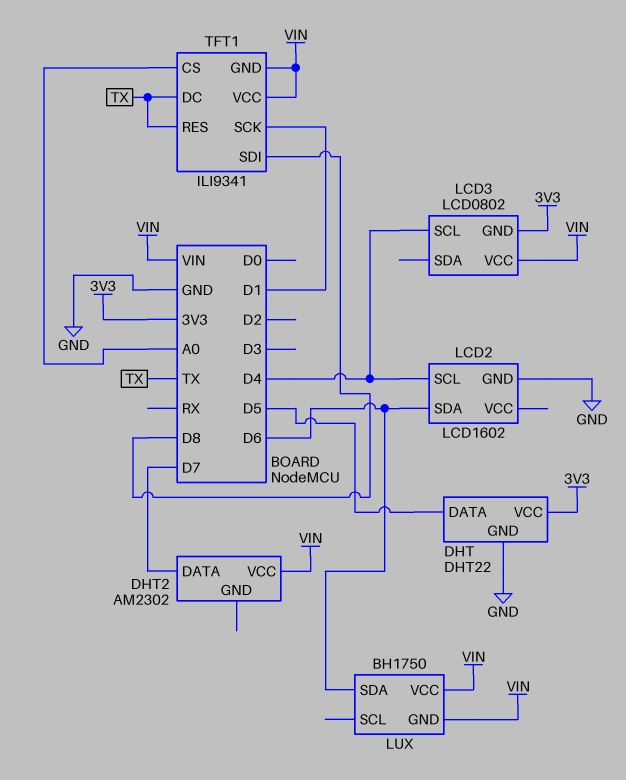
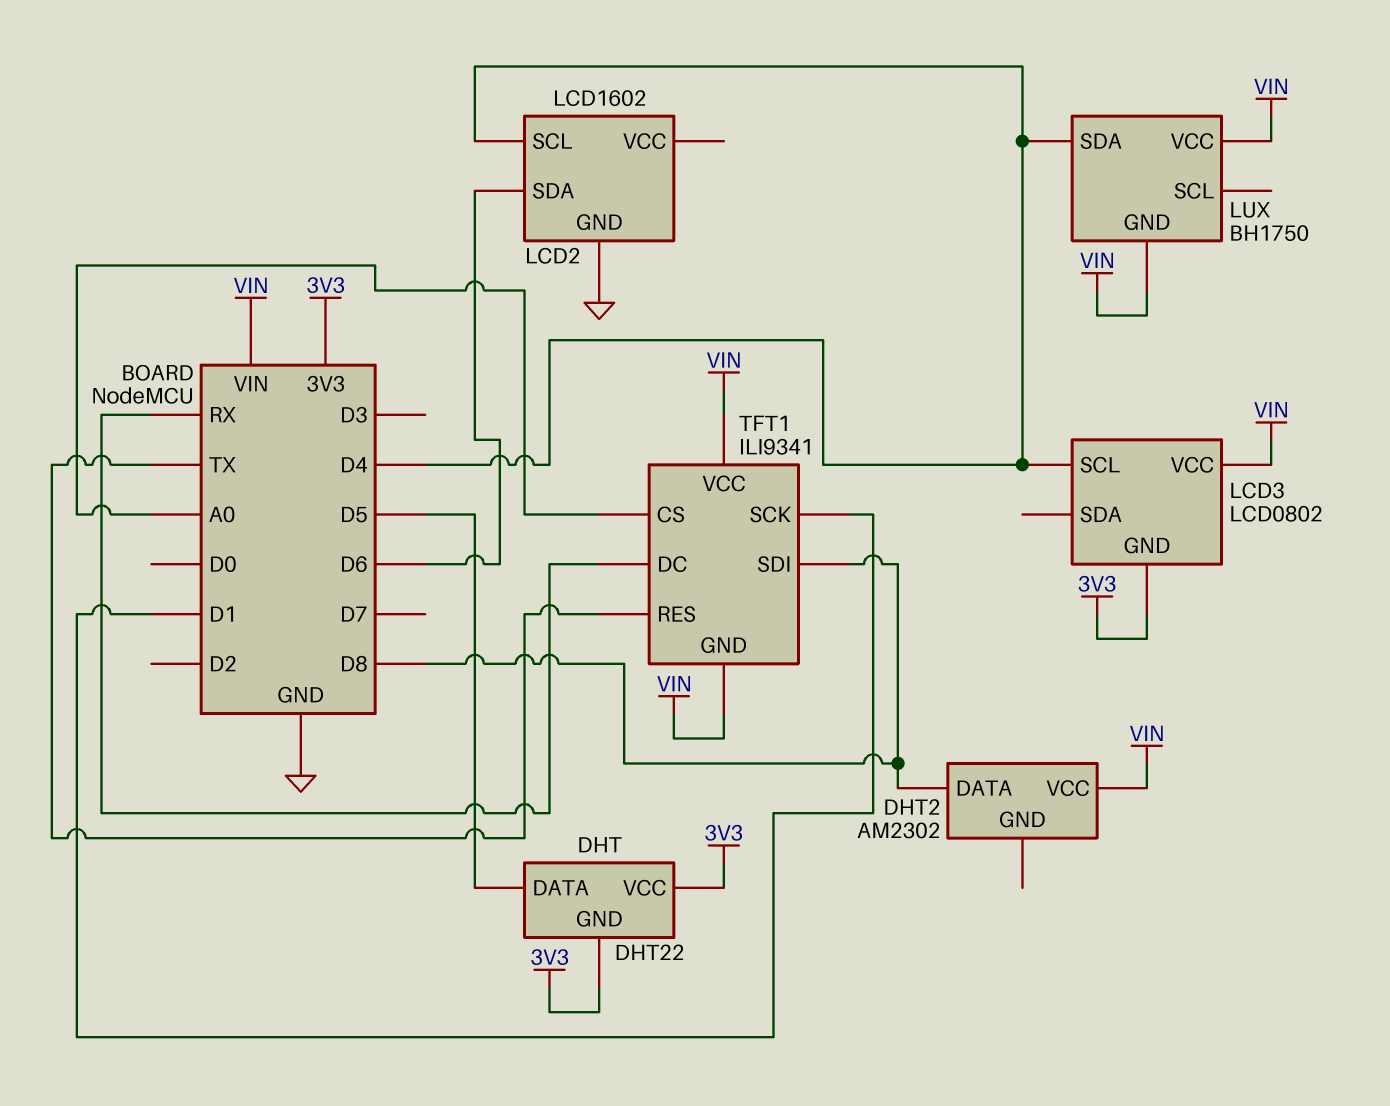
DHT pin GND: GND -> 3V3
DHT2 pin DATA: D7 -> D8
LUX pin SDA: D6 -> D4
TFT1 pin DC: TX -> RX

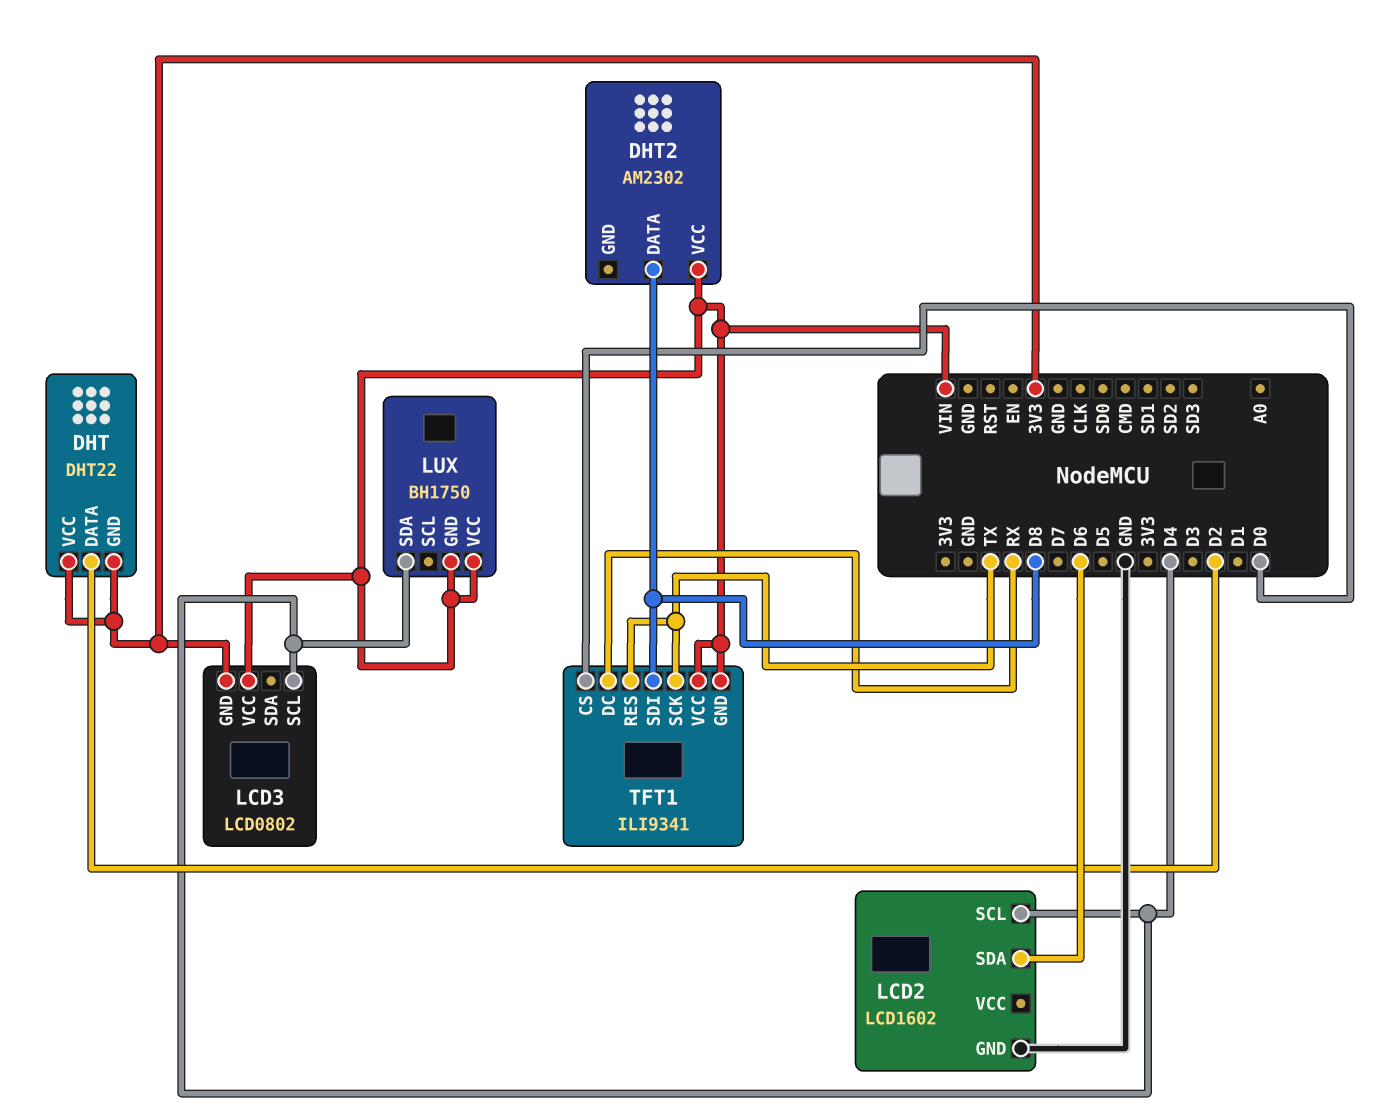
DHT pin DATA: D5 -> D2
TFT1 pin CS: A0 -> D0
TFT1 pin SCK: D1 -> TX

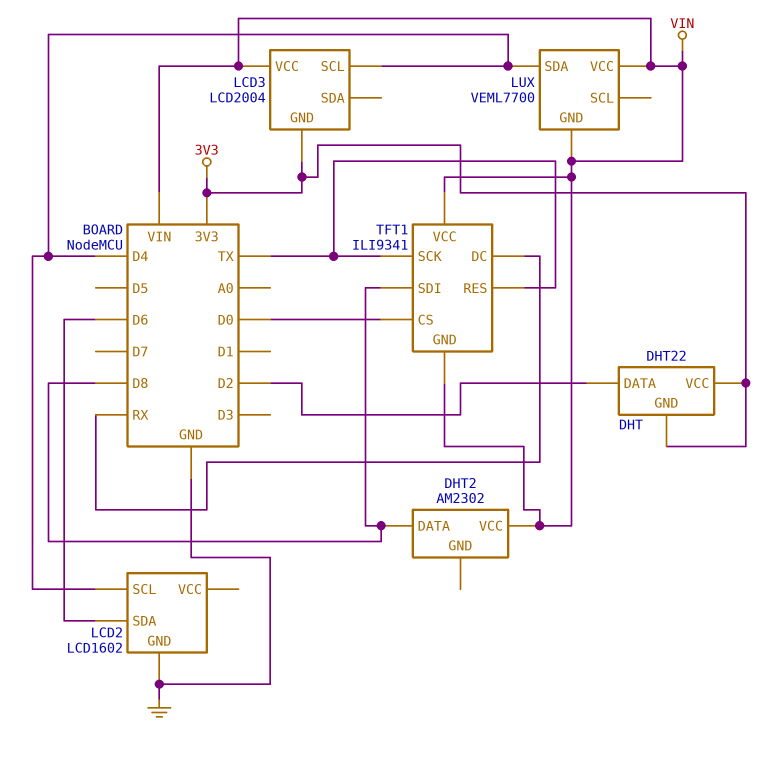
LCD3: LCD0802 -> LCD2004
LUX: BH1750 -> VEML7700

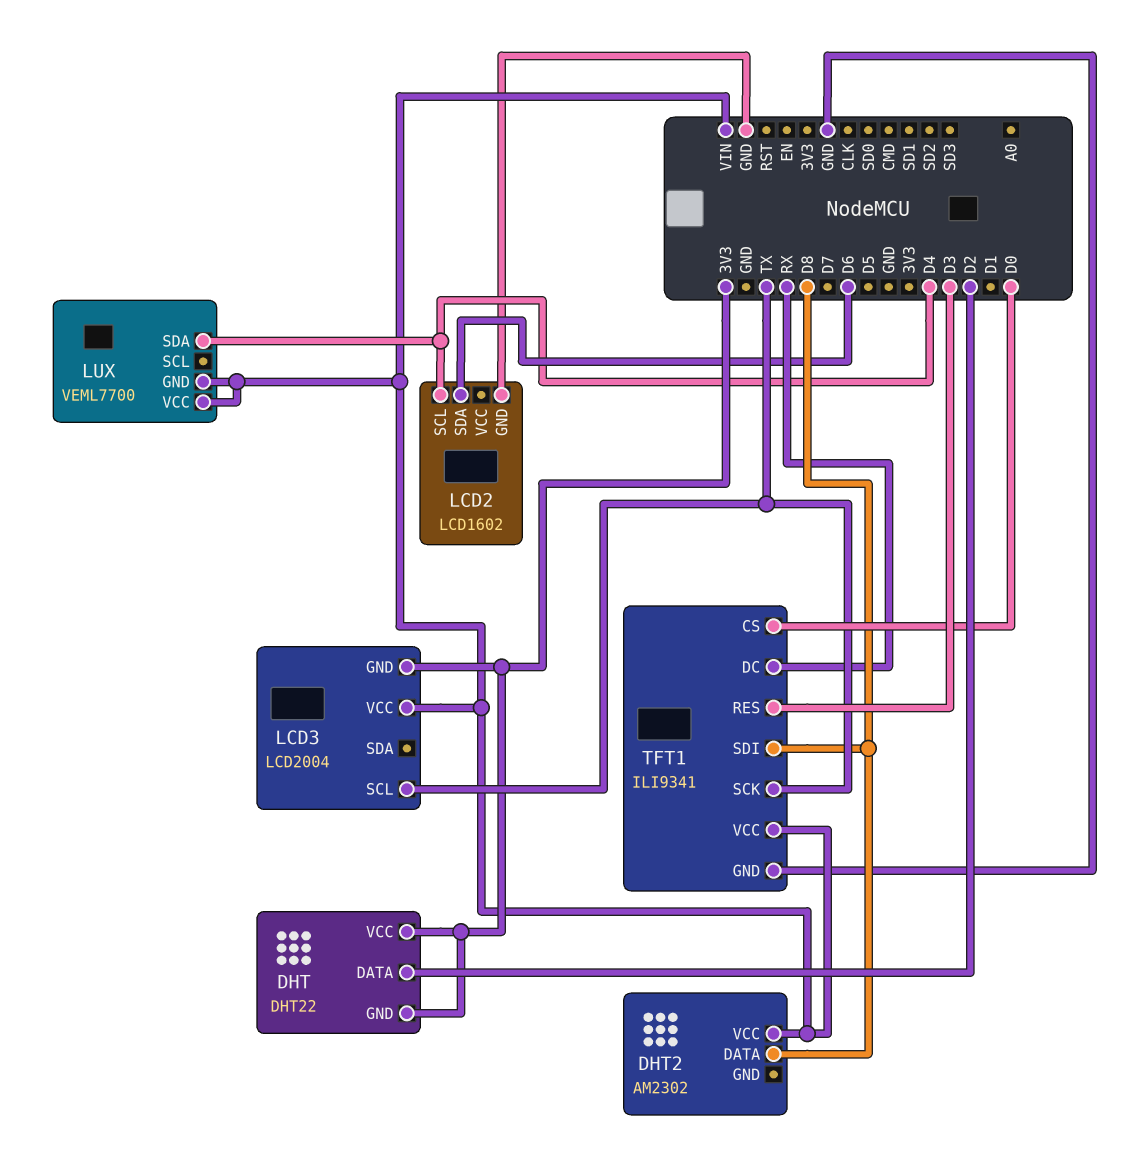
LCD3 pin SCL: D4 -> TX
TFT1 pin GND: VIN -> GND
TFT1 pin RES: TX -> D3

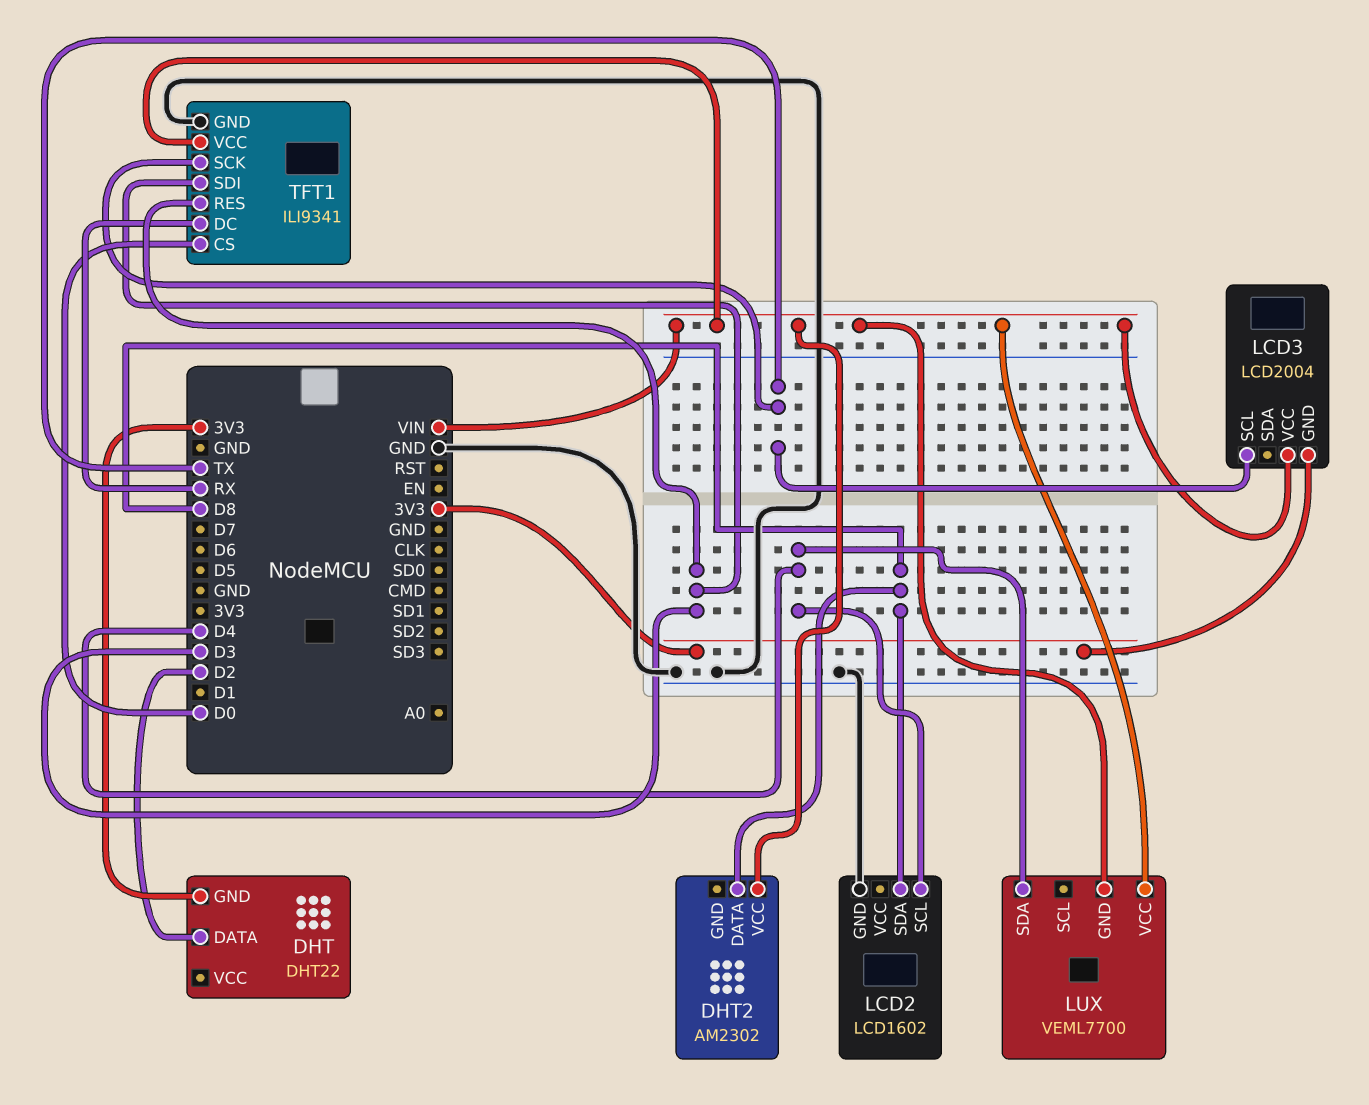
DHT pin VCC: 3V3 -> none
LCD2 pin SDA: D6 -> D8
TFT1 pin SDI: D8 -> D3

